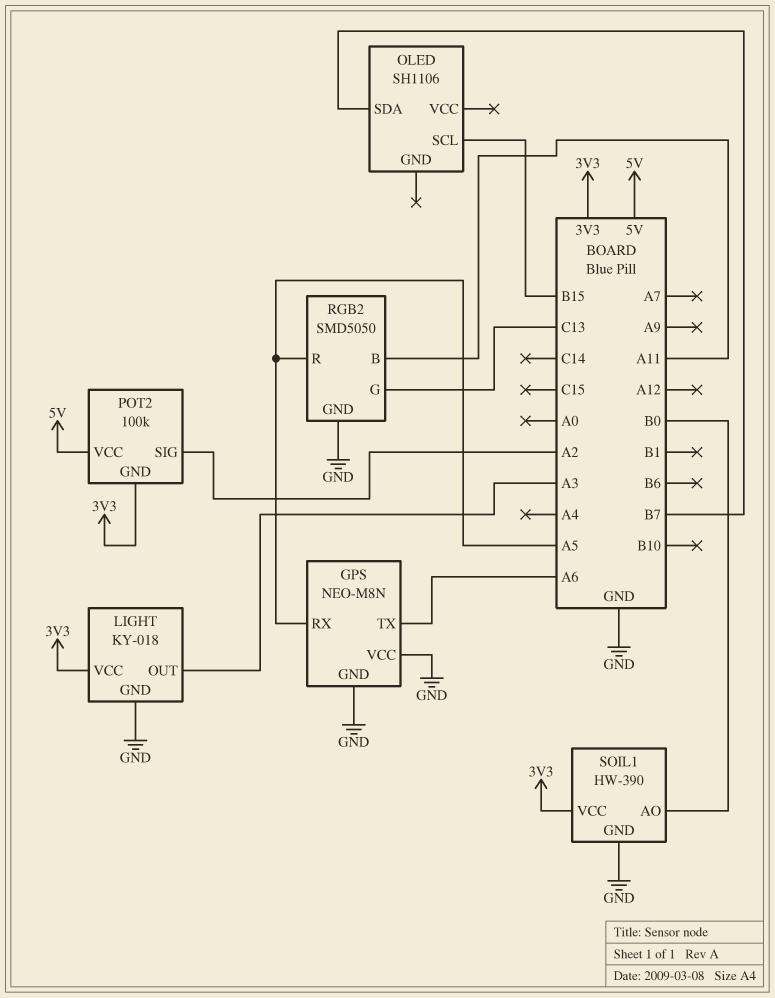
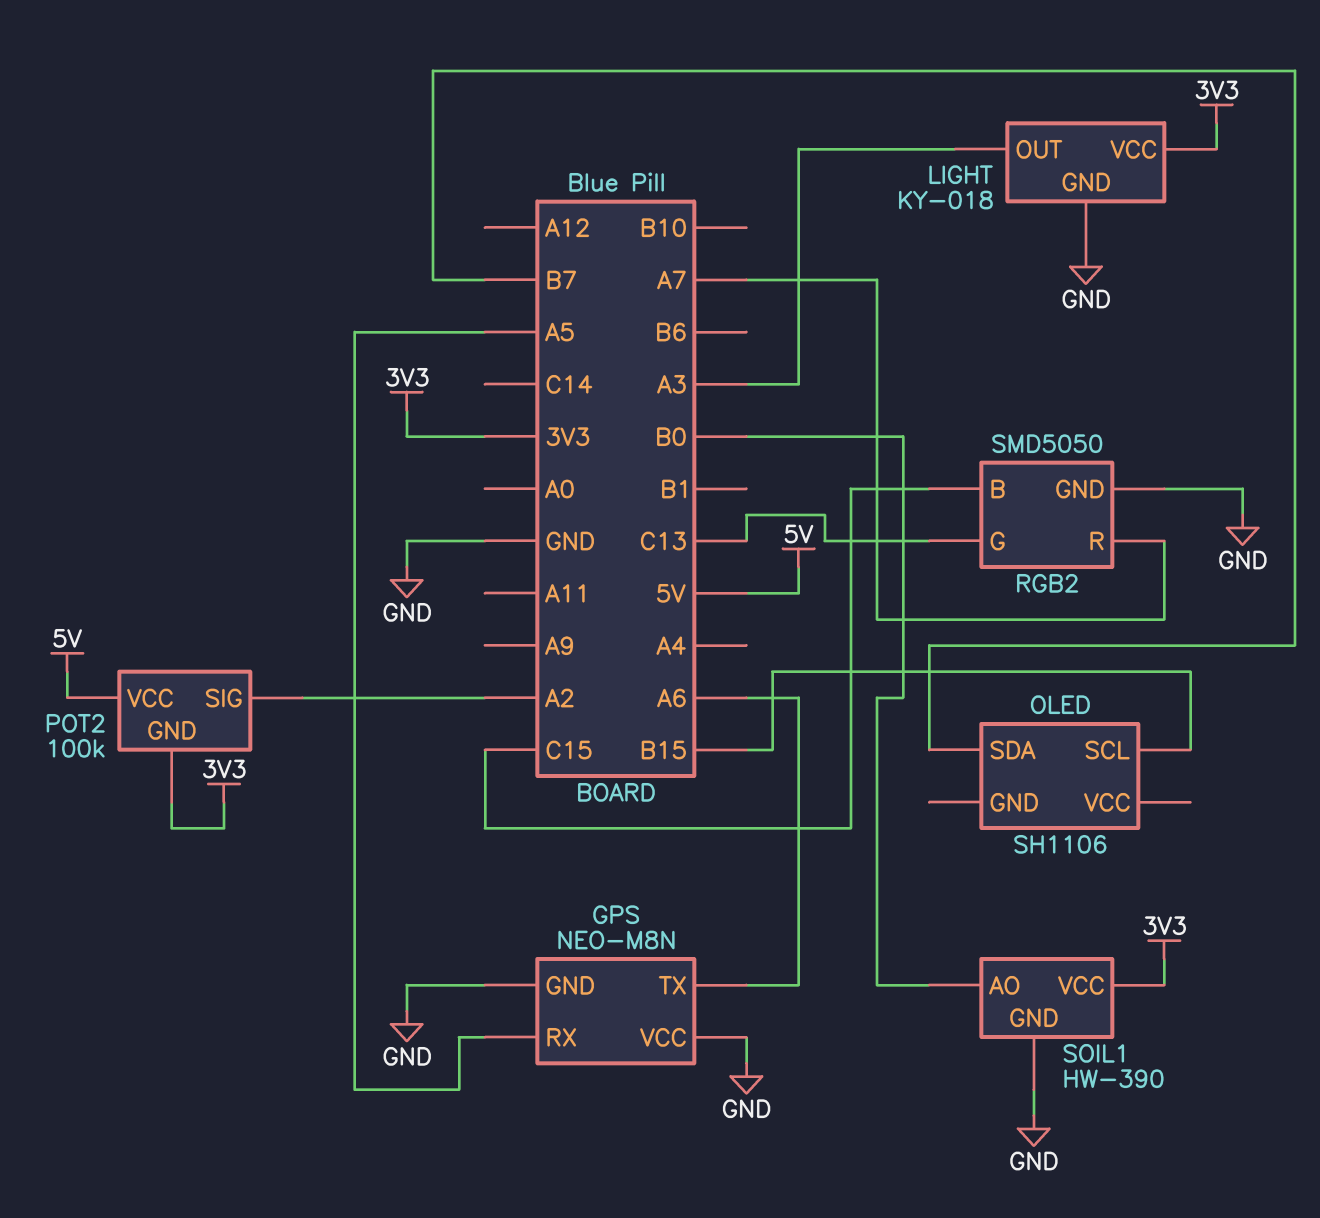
RGB2 pin B: A11 -> C15
RGB2 pin R: A5 -> A7

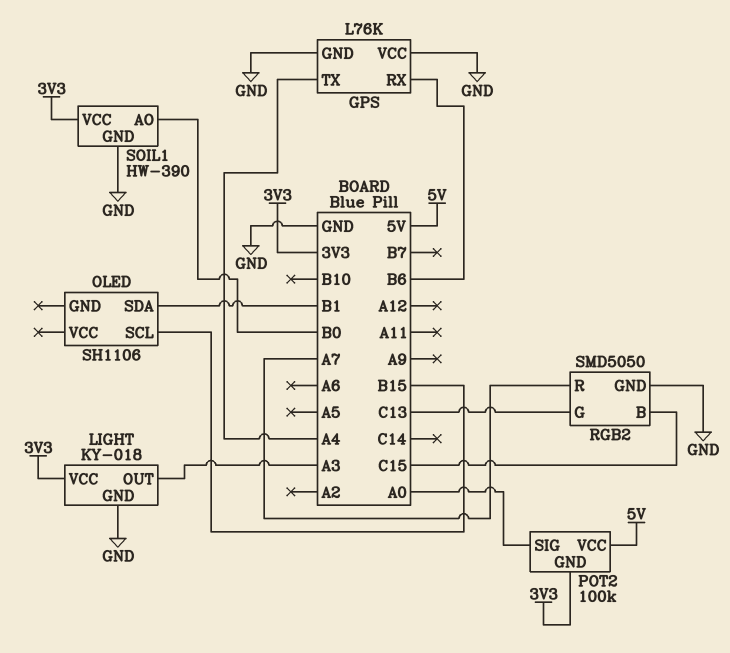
GPS: NEO-M8N -> L76K
GPS pin RX: A5 -> B6
GPS pin TX: A6 -> A4
OLED pin SDA: B7 -> B1
POT2 pin SIG: A2 -> A0

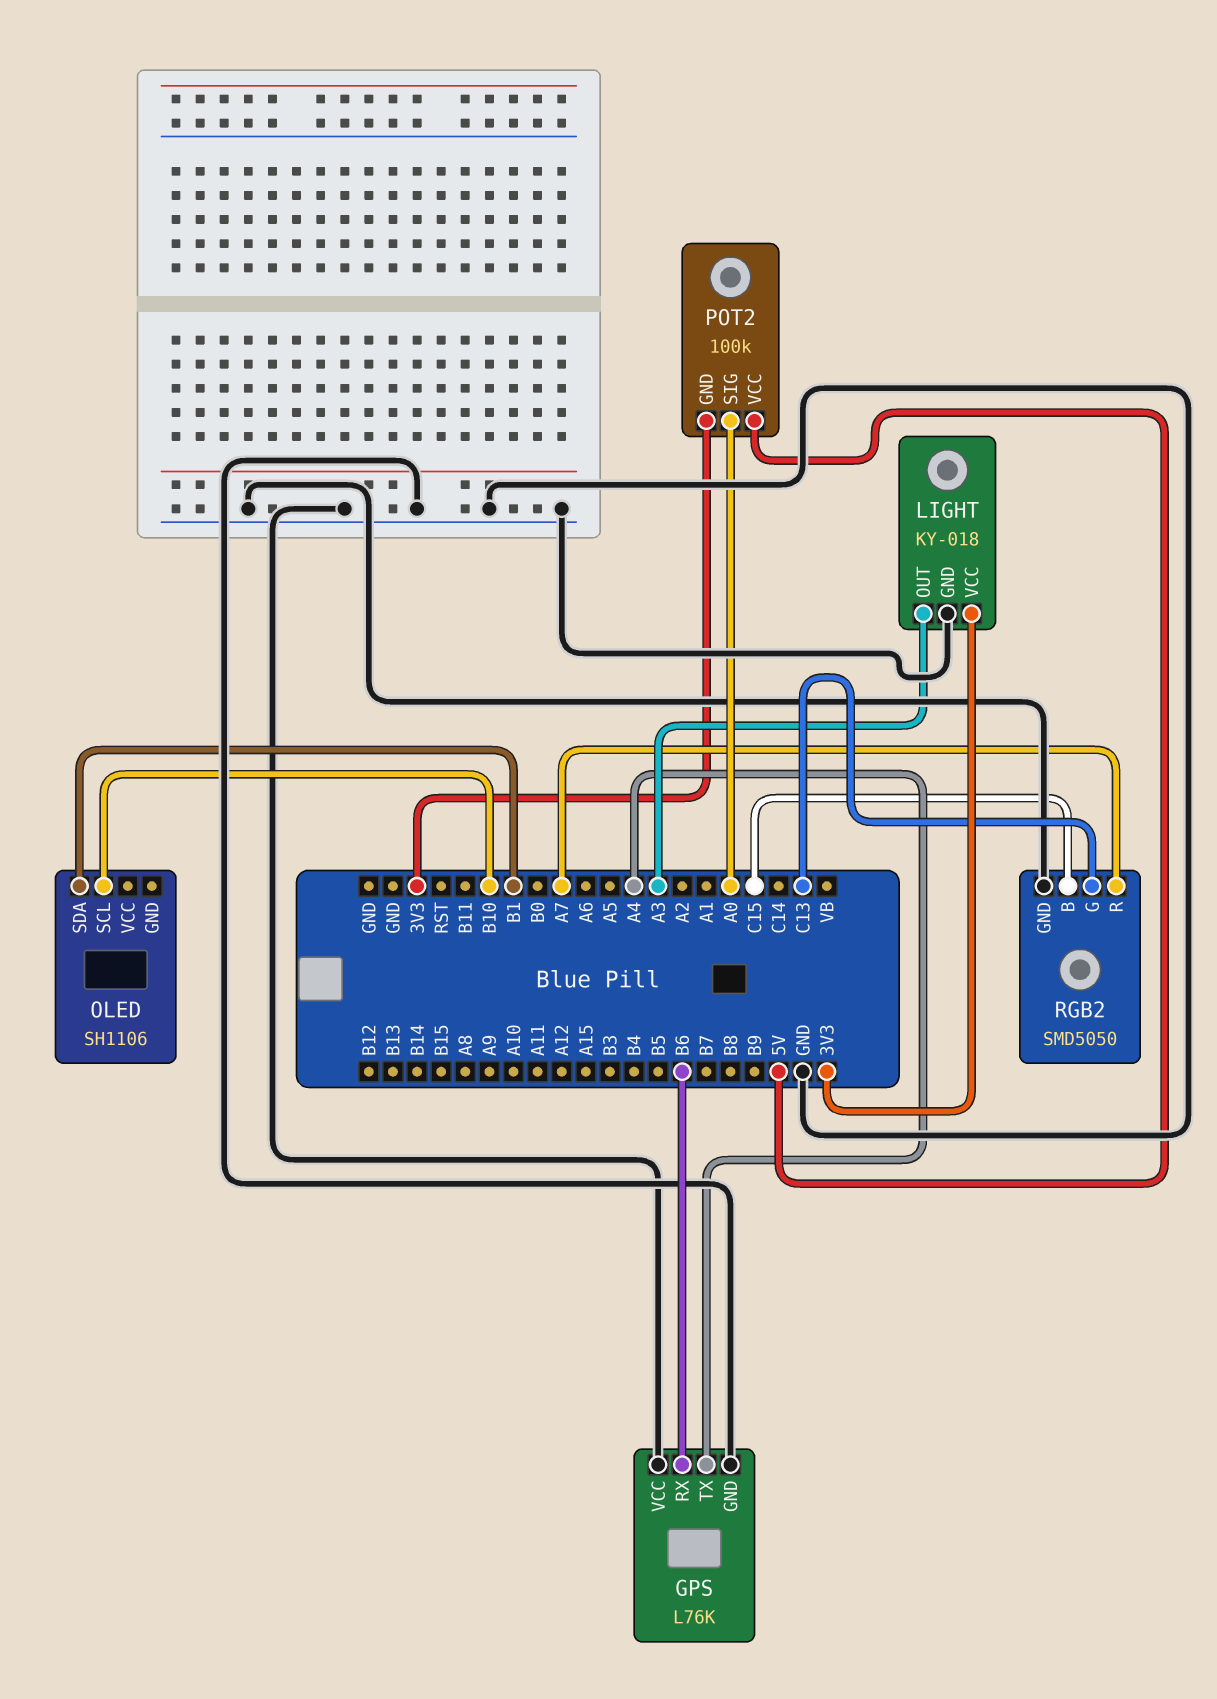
OLED pin SCL: B15 -> B10
SOIL1: HW-390 -> none
SOIL1 pin AO: B0 -> none
SOIL1 pin GND: GND -> none
SOIL1 pin VCC: 3V3 -> none

